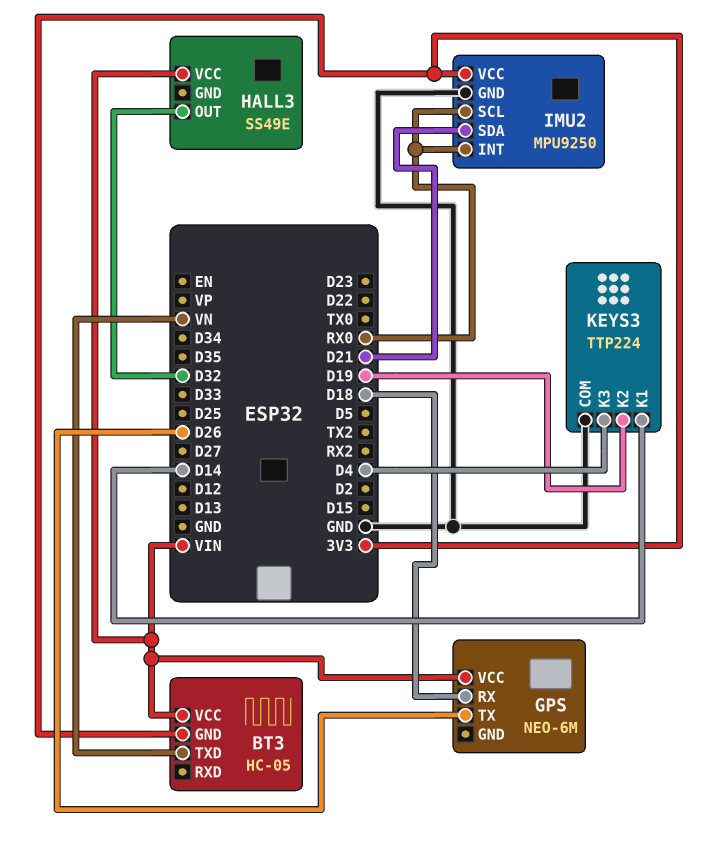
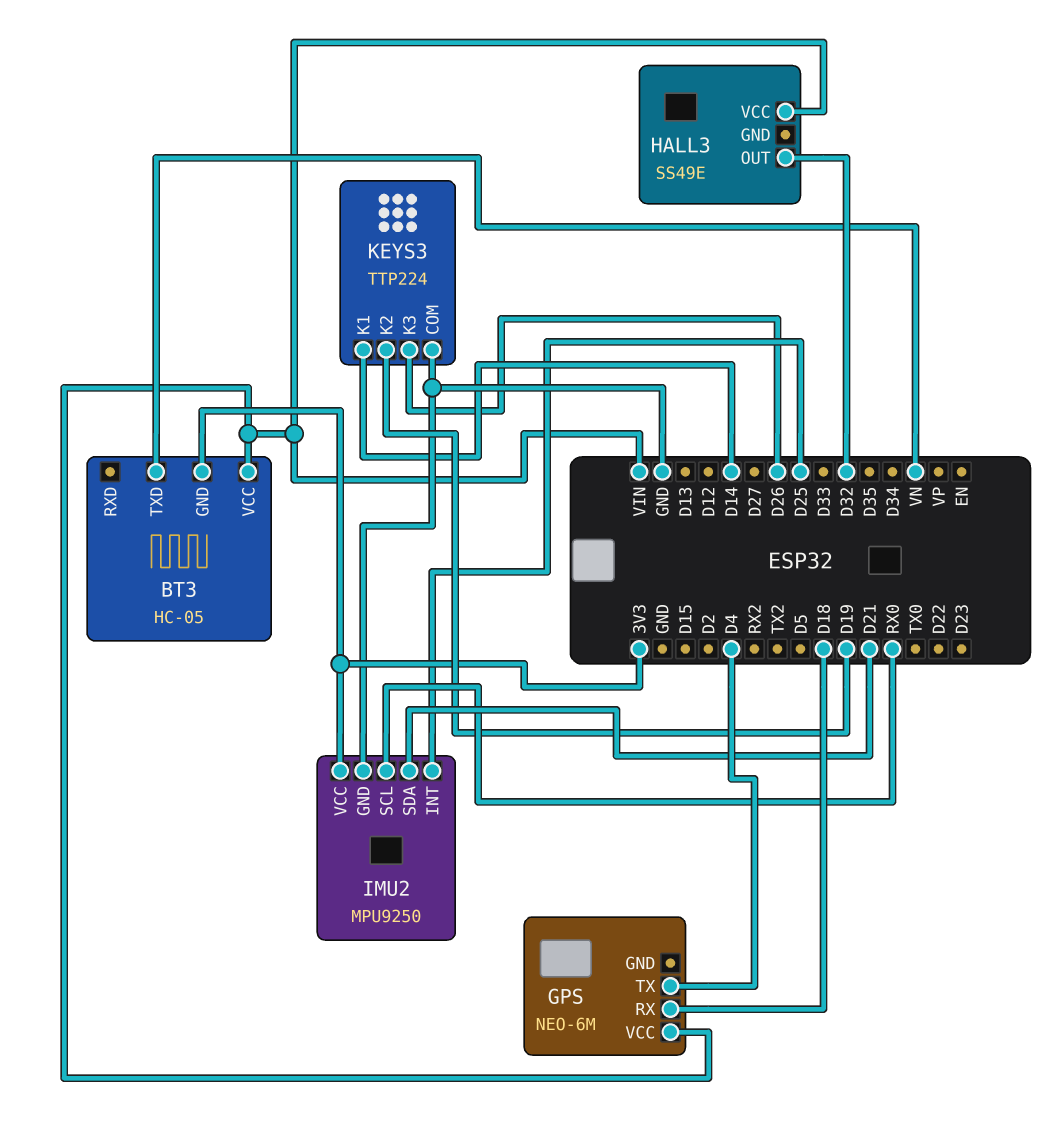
GPS pin TX: D26 -> D4
IMU2 pin INT: RX0 -> D25
KEYS3 pin K3: D4 -> D26

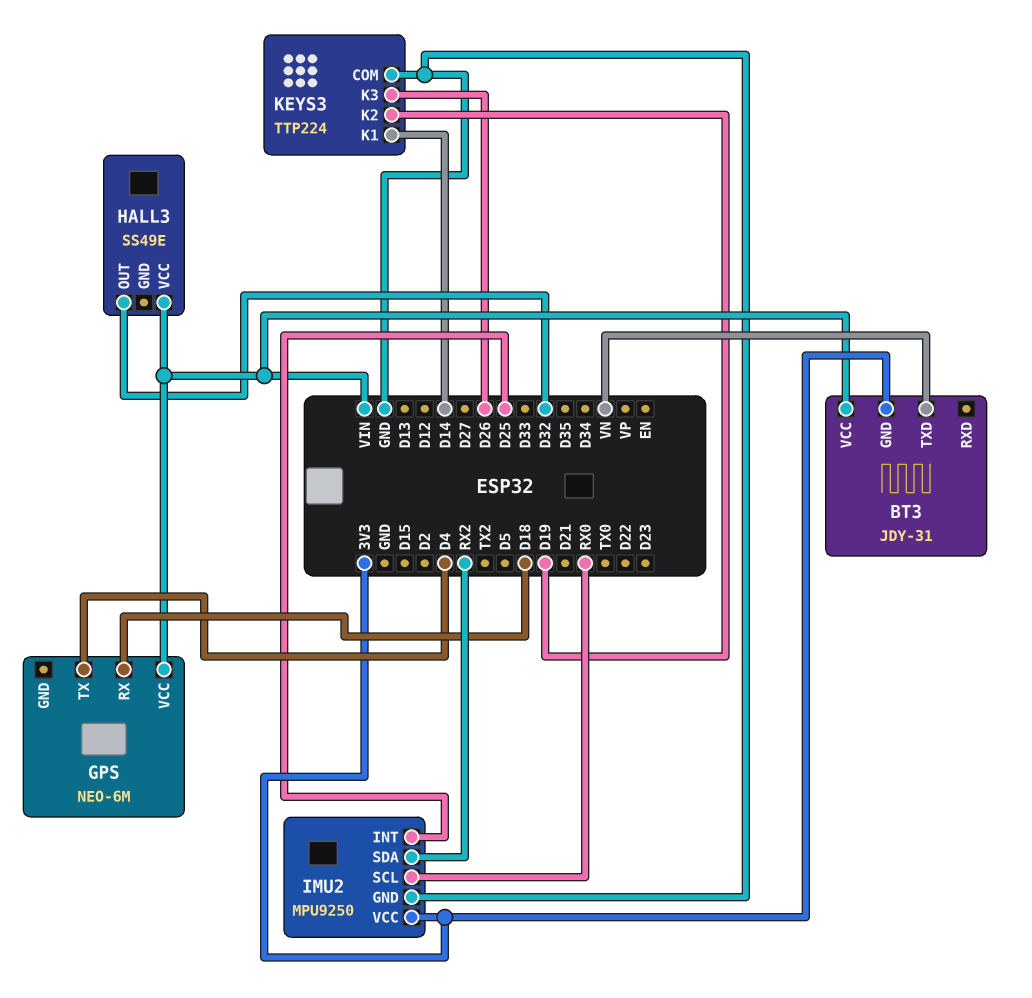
BT3: HC-05 -> JDY-31
IMU2 pin SDA: D21 -> RX2

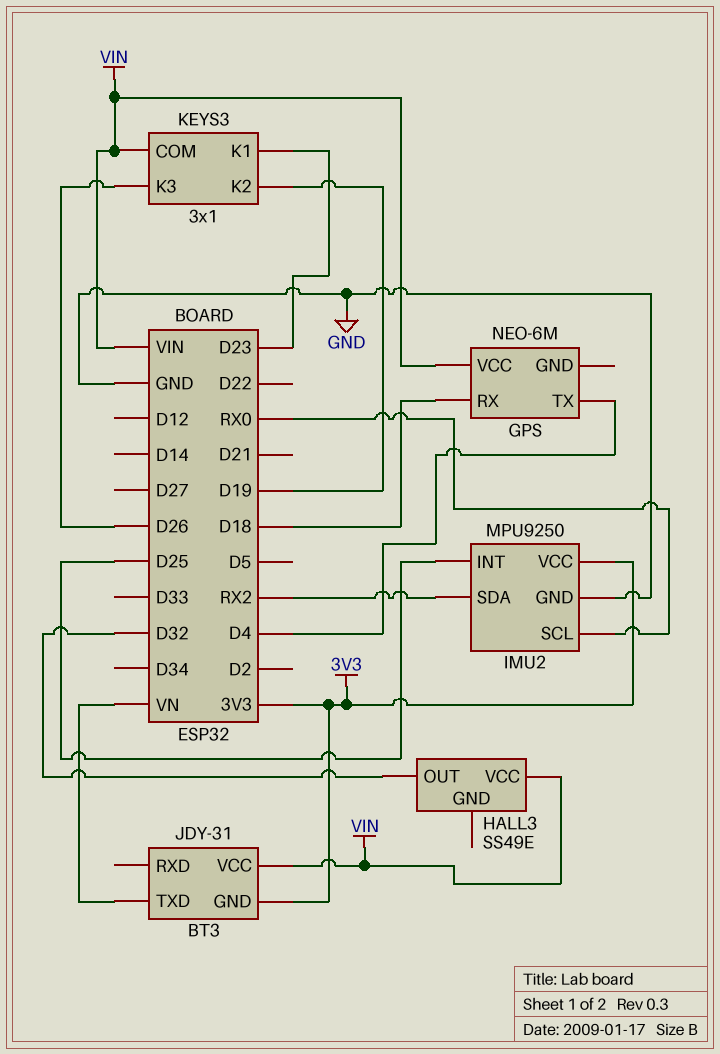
KEYS3: TTP224 -> 3x1
KEYS3 pin COM: GND -> VIN
KEYS3 pin K1: D14 -> D23

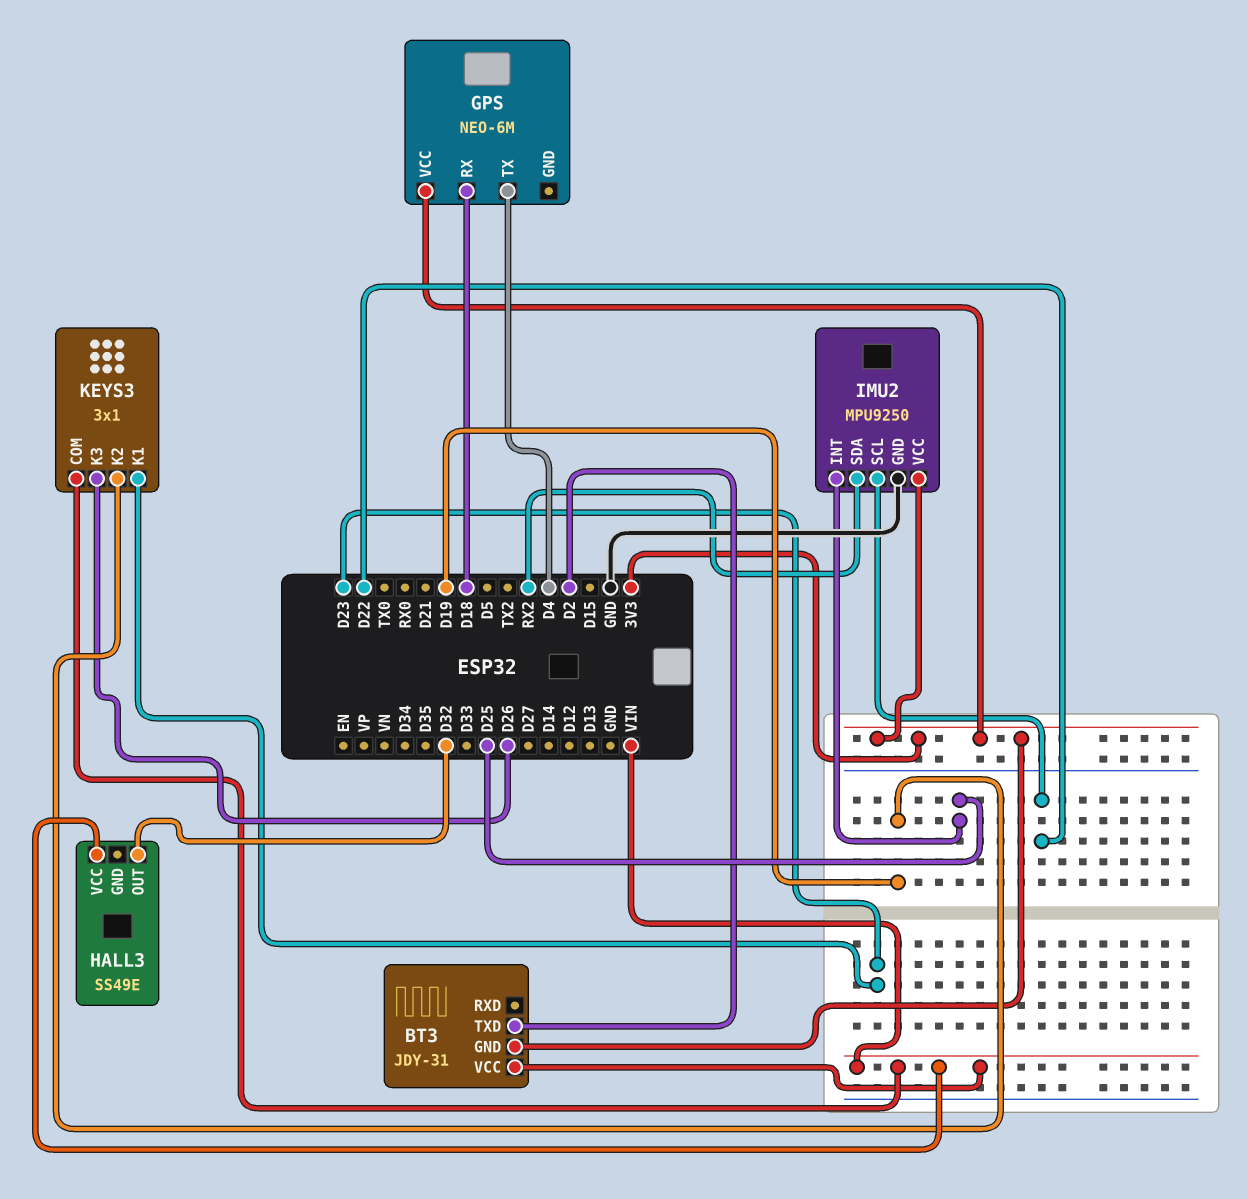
BT3 pin TXD: VN -> D2
GPS pin VCC: VIN -> 3V3
IMU2 pin SCL: RX0 -> D22

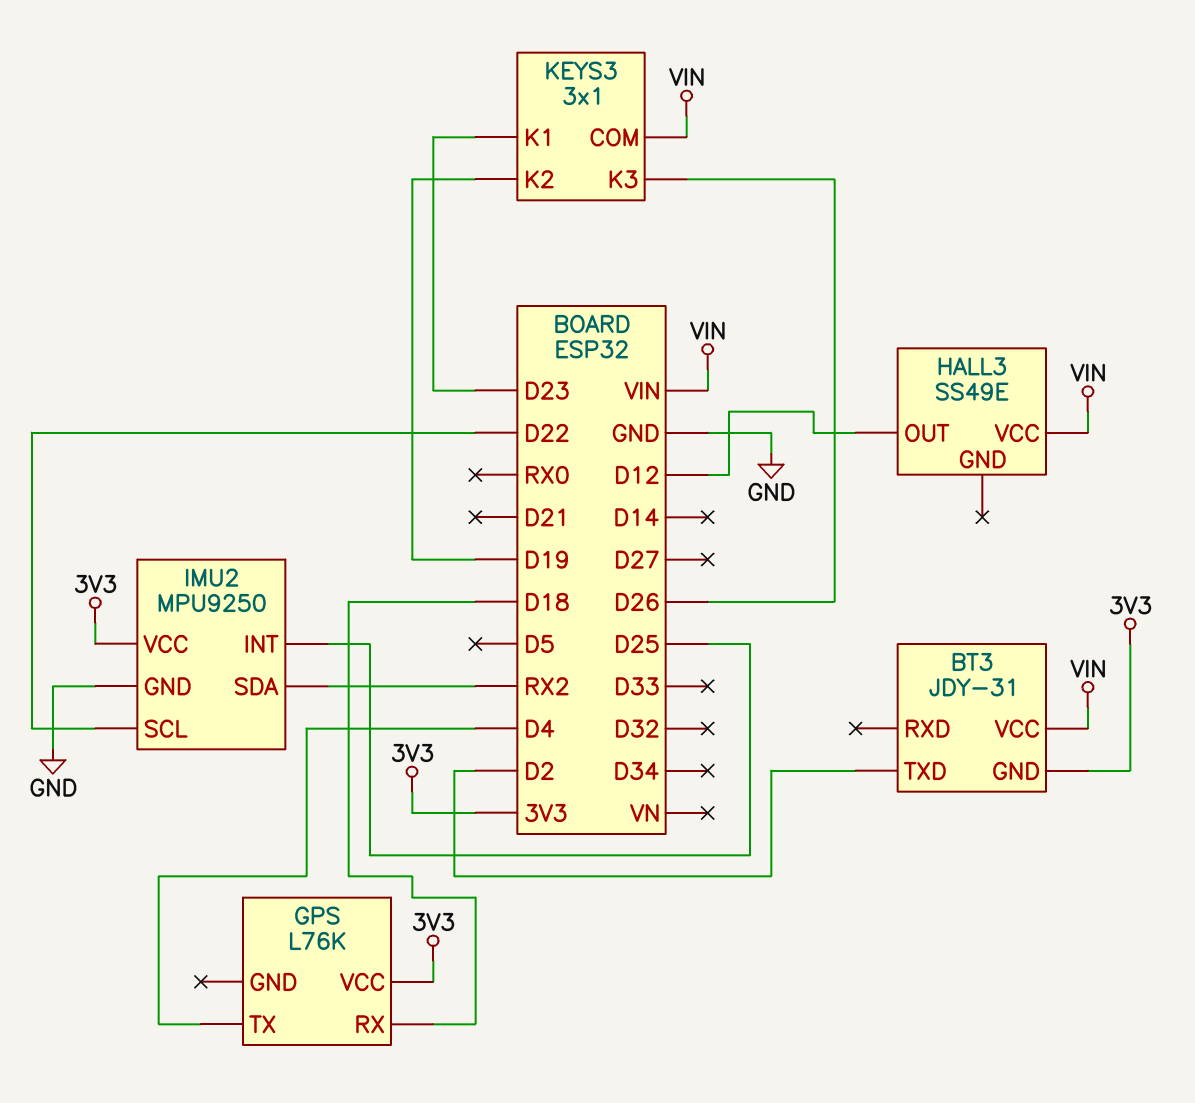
GPS: NEO-6M -> L76K
HALL3 pin OUT: D32 -> D12

